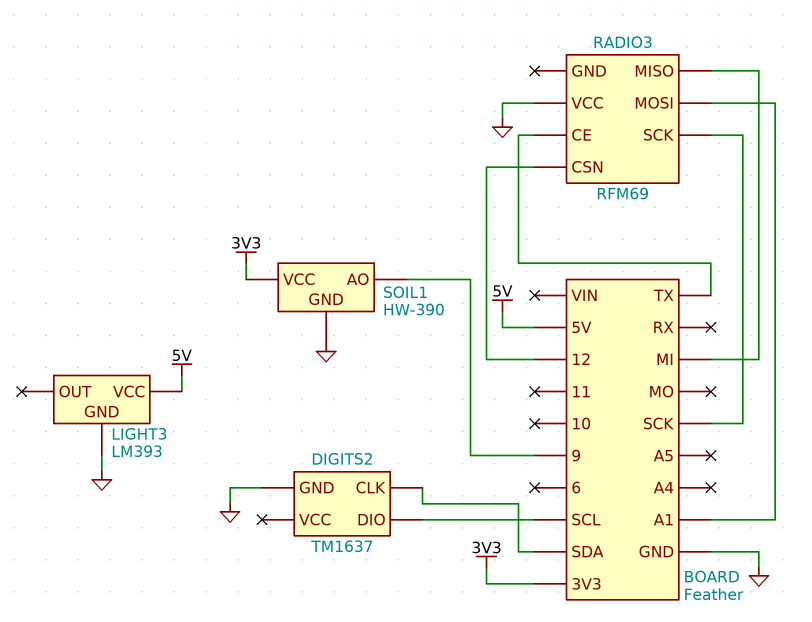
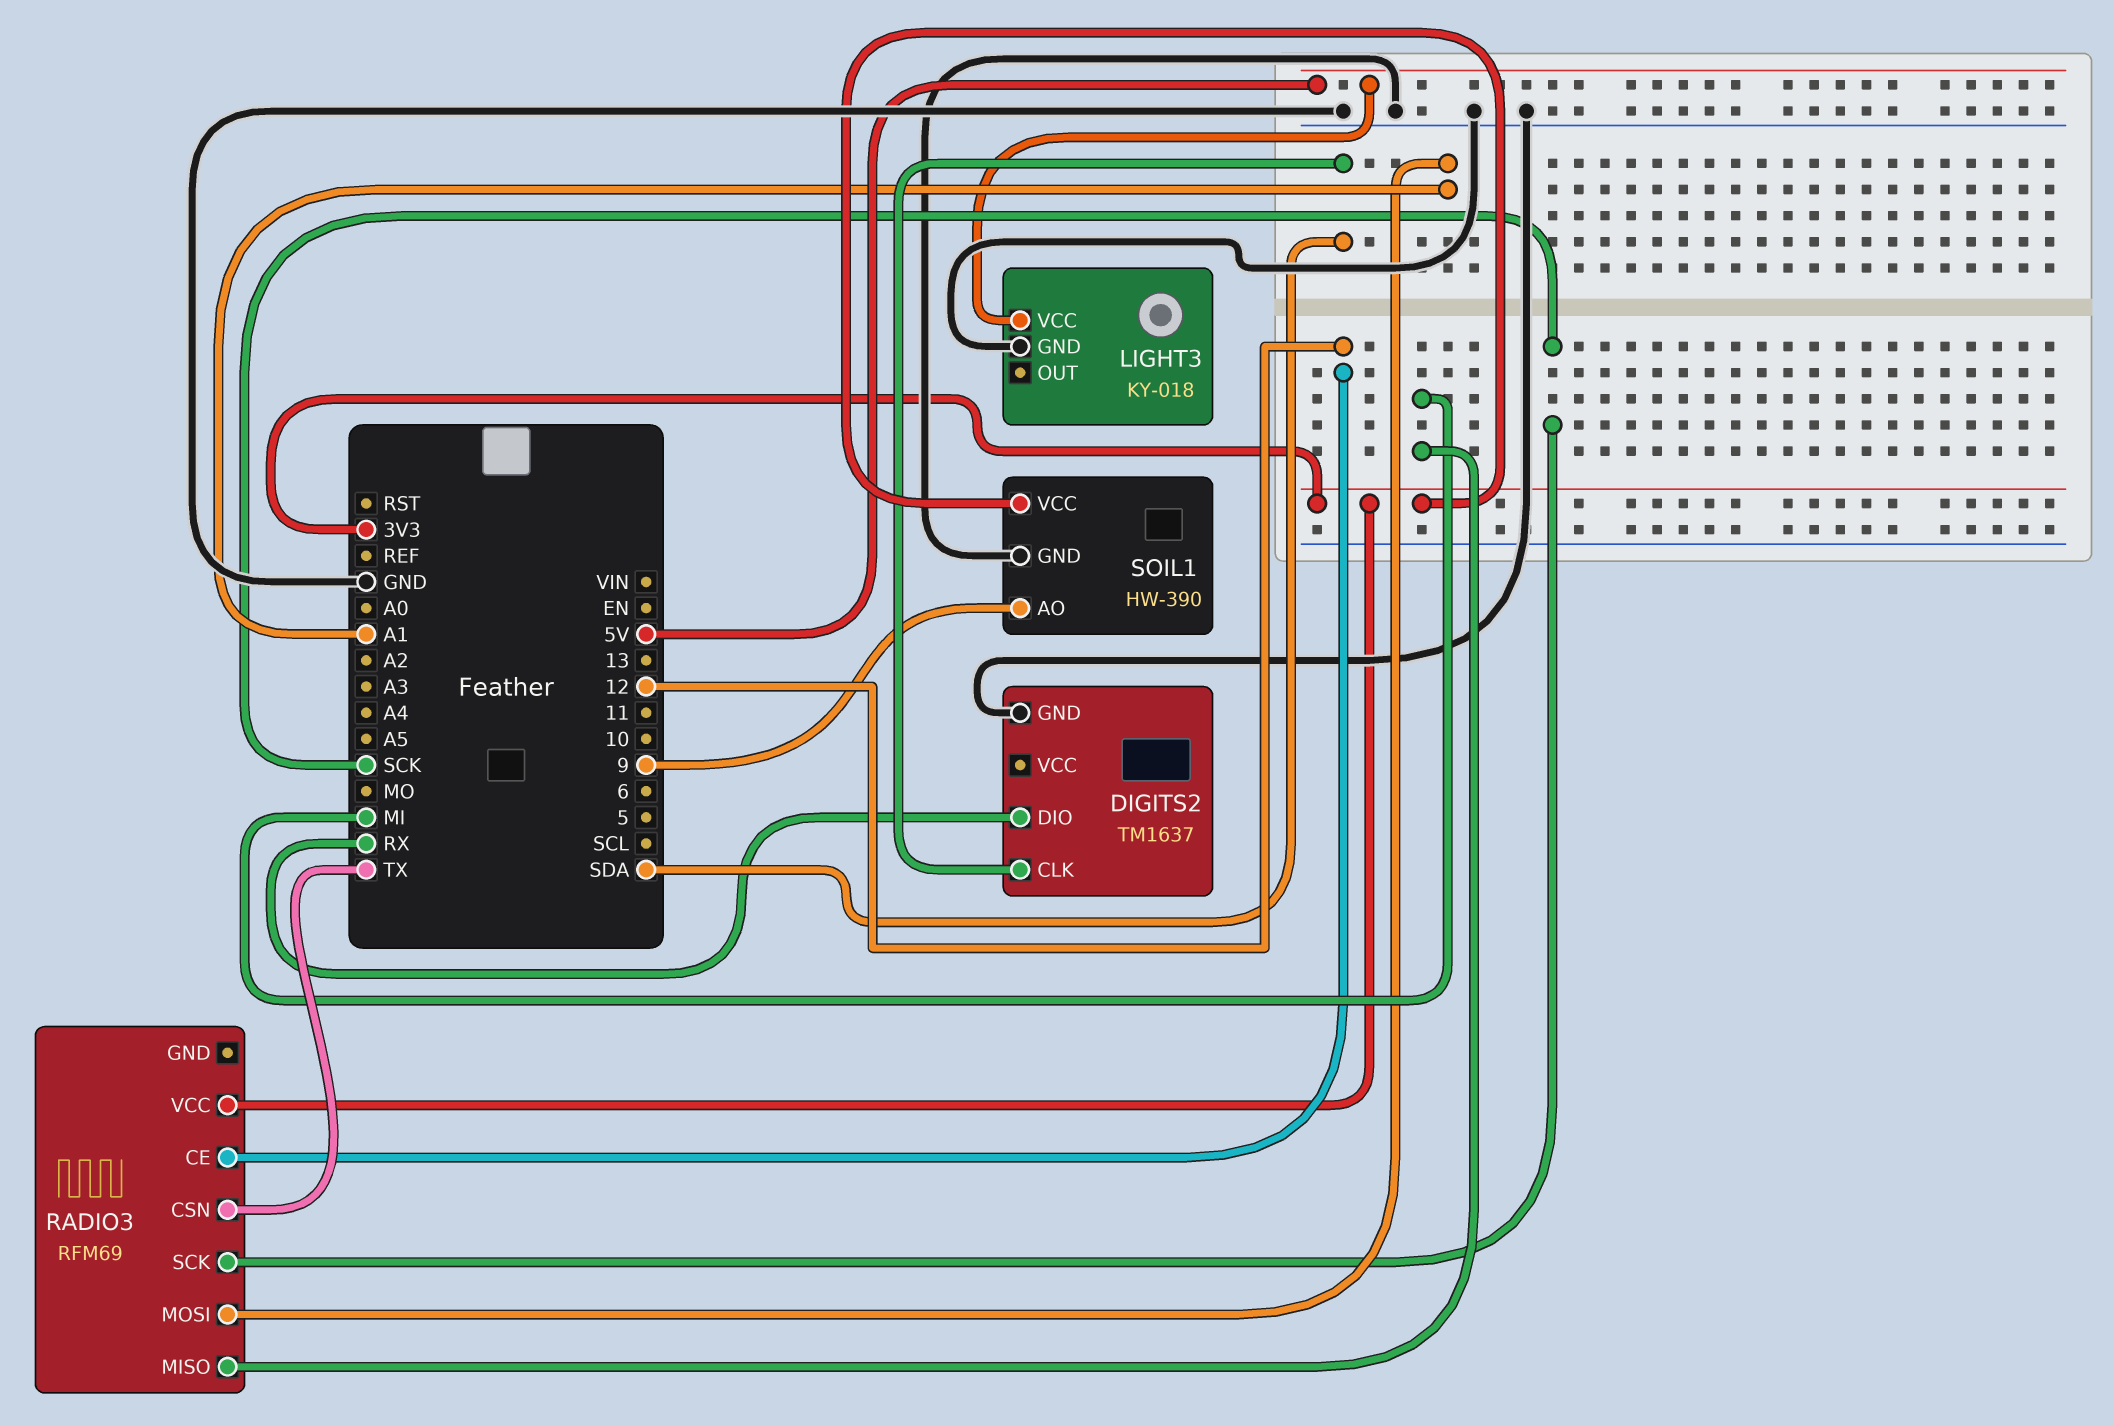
DIGITS2 pin DIO: SCL -> RX
LIGHT3: LM393 -> KY-018
RADIO3 pin CE: TX -> 12
RADIO3 pin CSN: 12 -> TX
RADIO3 pin VCC: GND -> 3V3

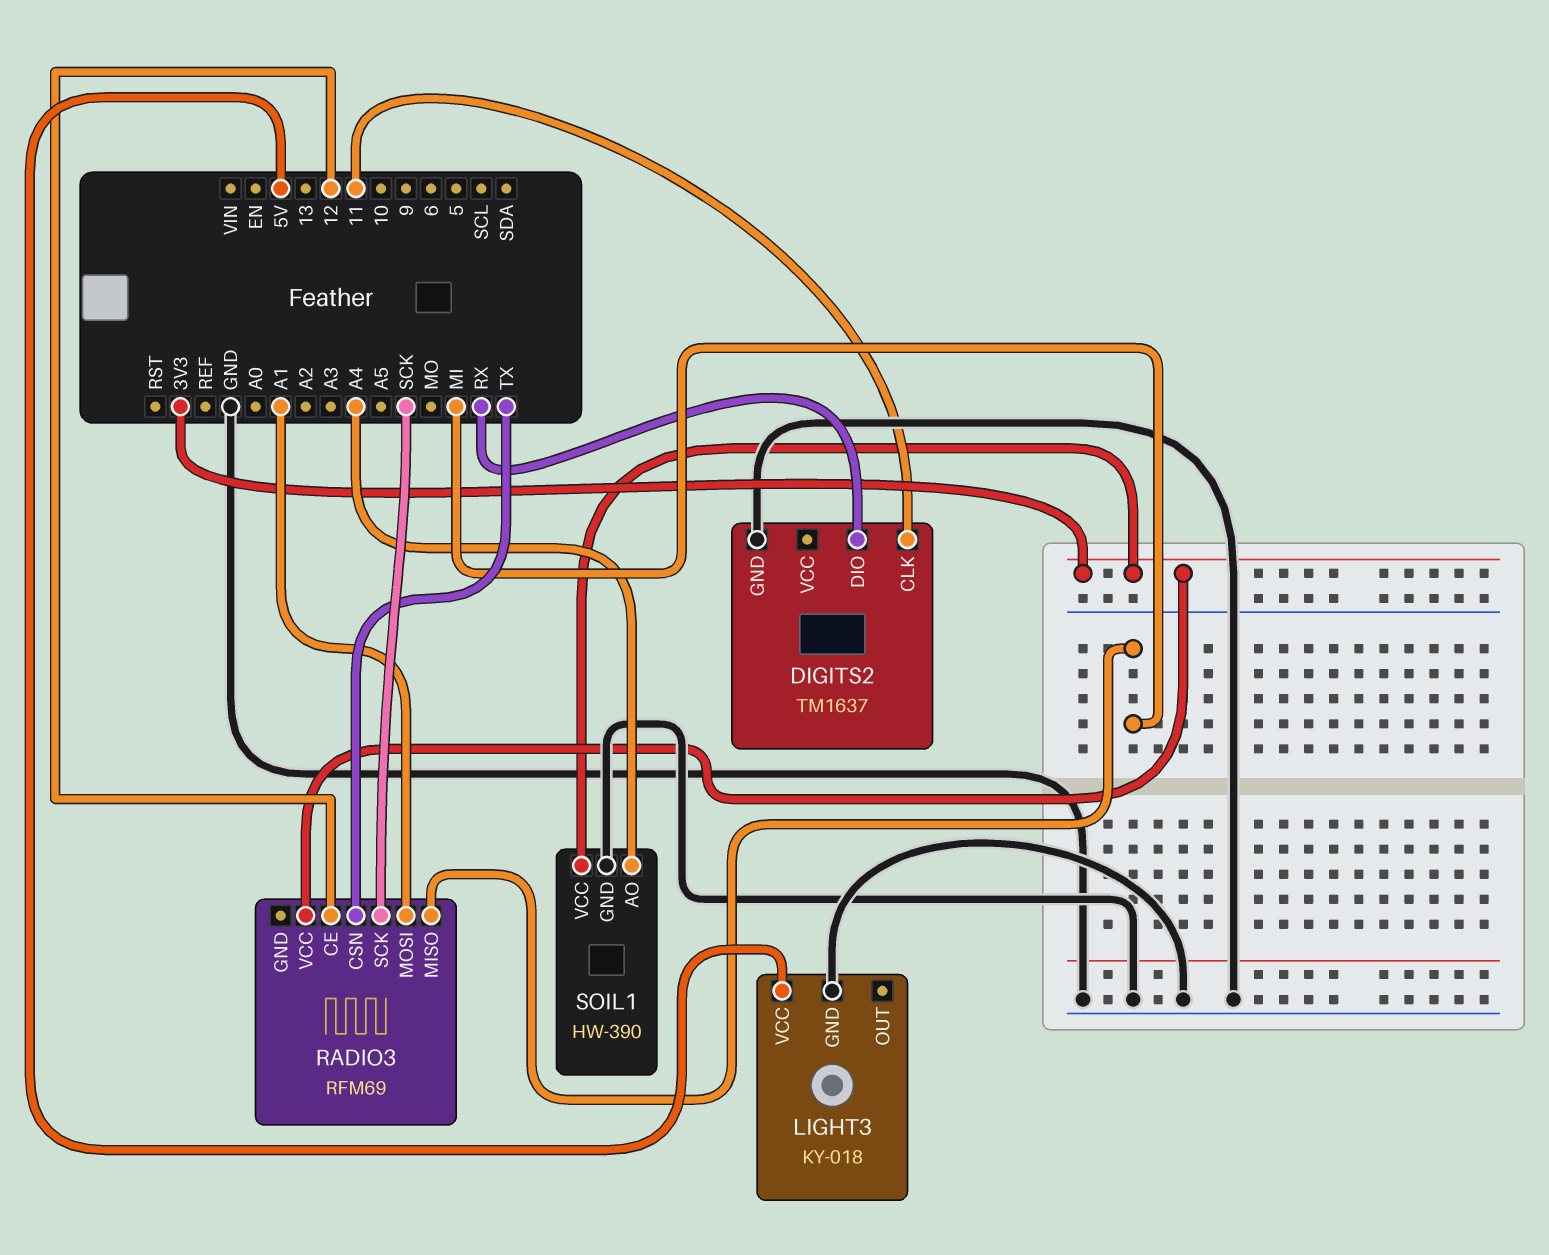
DIGITS2 pin CLK: SDA -> 11
SOIL1 pin AO: 9 -> A4

